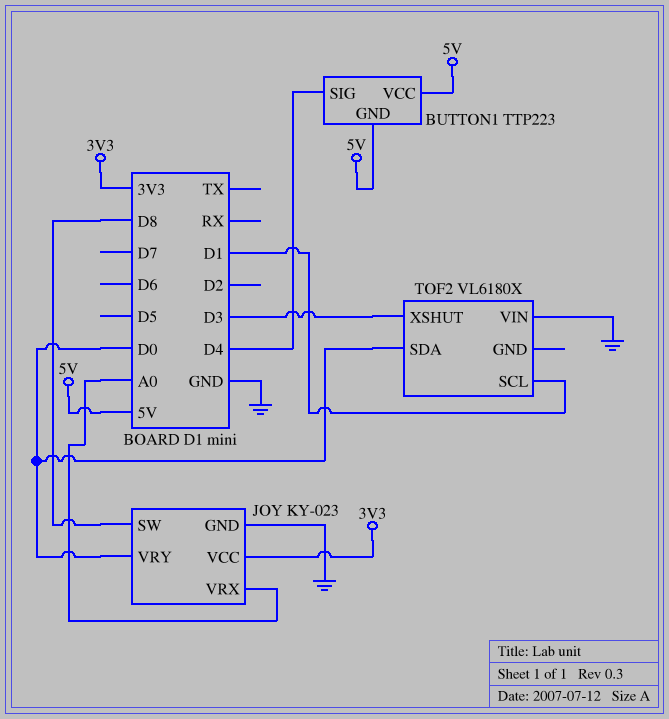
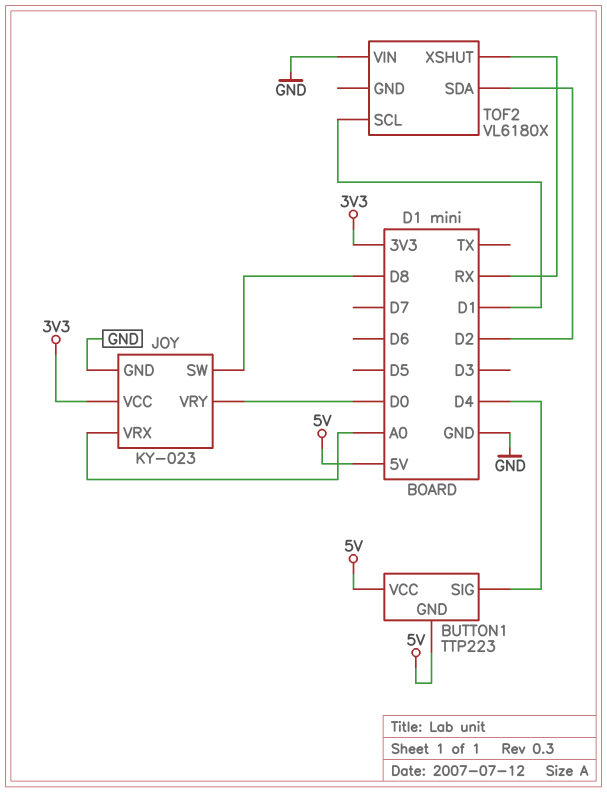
TOF2 pin SDA: D0 -> D2
TOF2 pin XSHUT: D3 -> RX

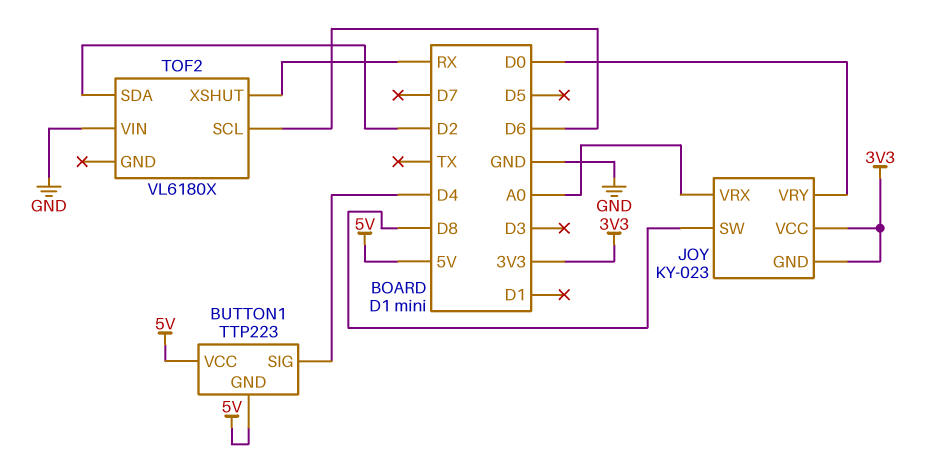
JOY pin GND: GND -> 3V3
TOF2 pin SCL: D1 -> D6

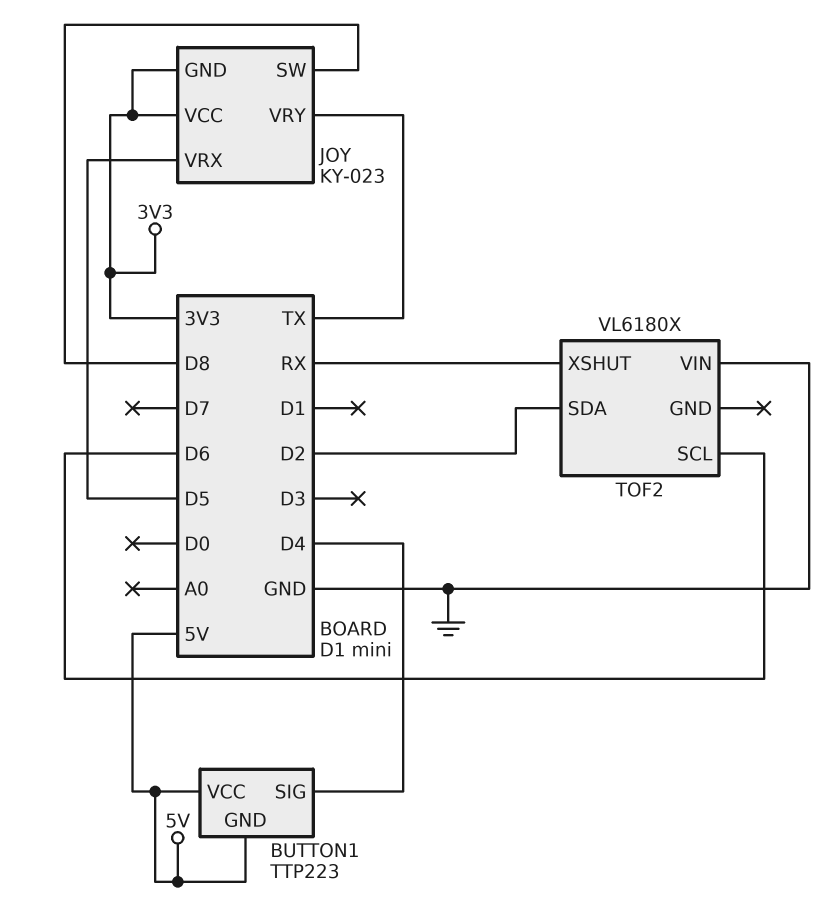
JOY pin VRX: A0 -> D5
JOY pin VRY: D0 -> TX

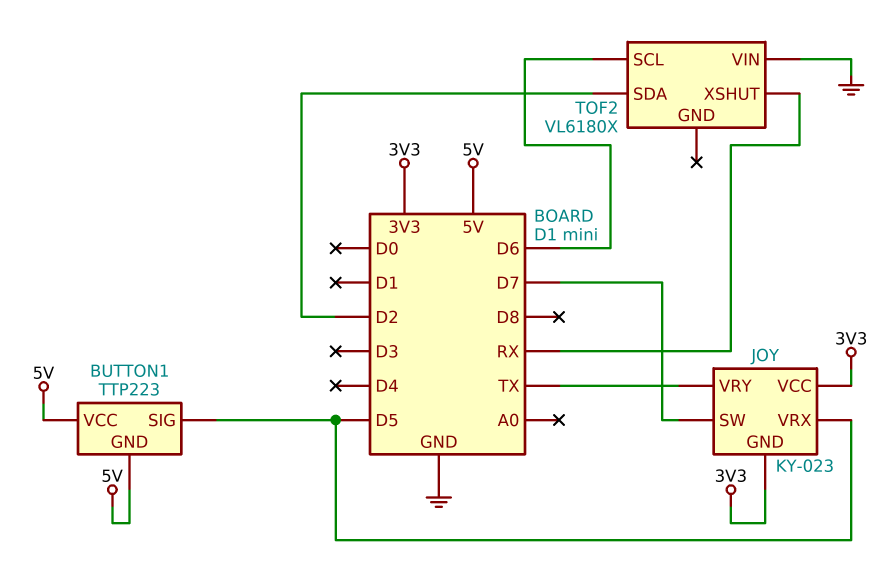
BUTTON1 pin SIG: D4 -> D5
JOY pin SW: D8 -> D7

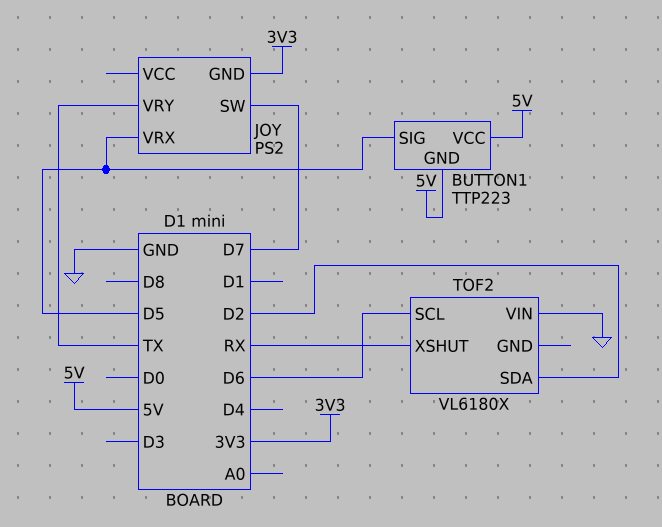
JOY: KY-023 -> PS2
JOY pin VCC: 3V3 -> none

